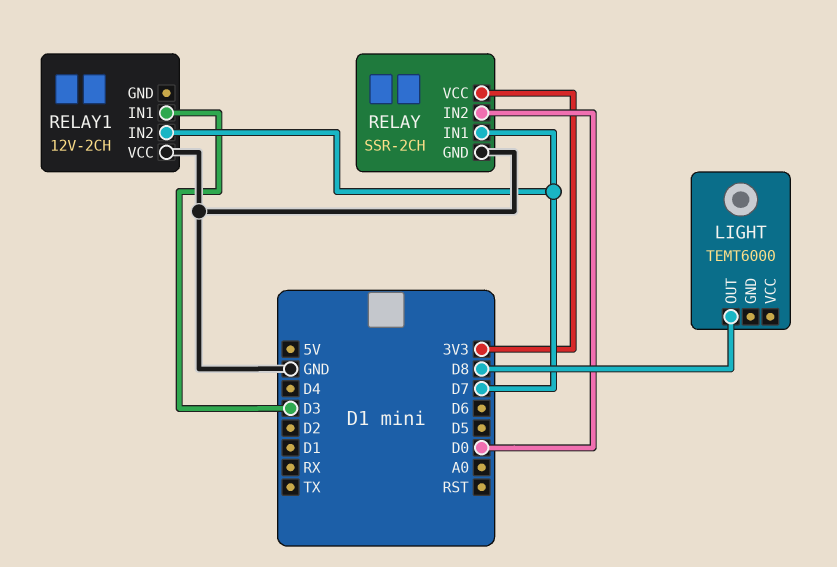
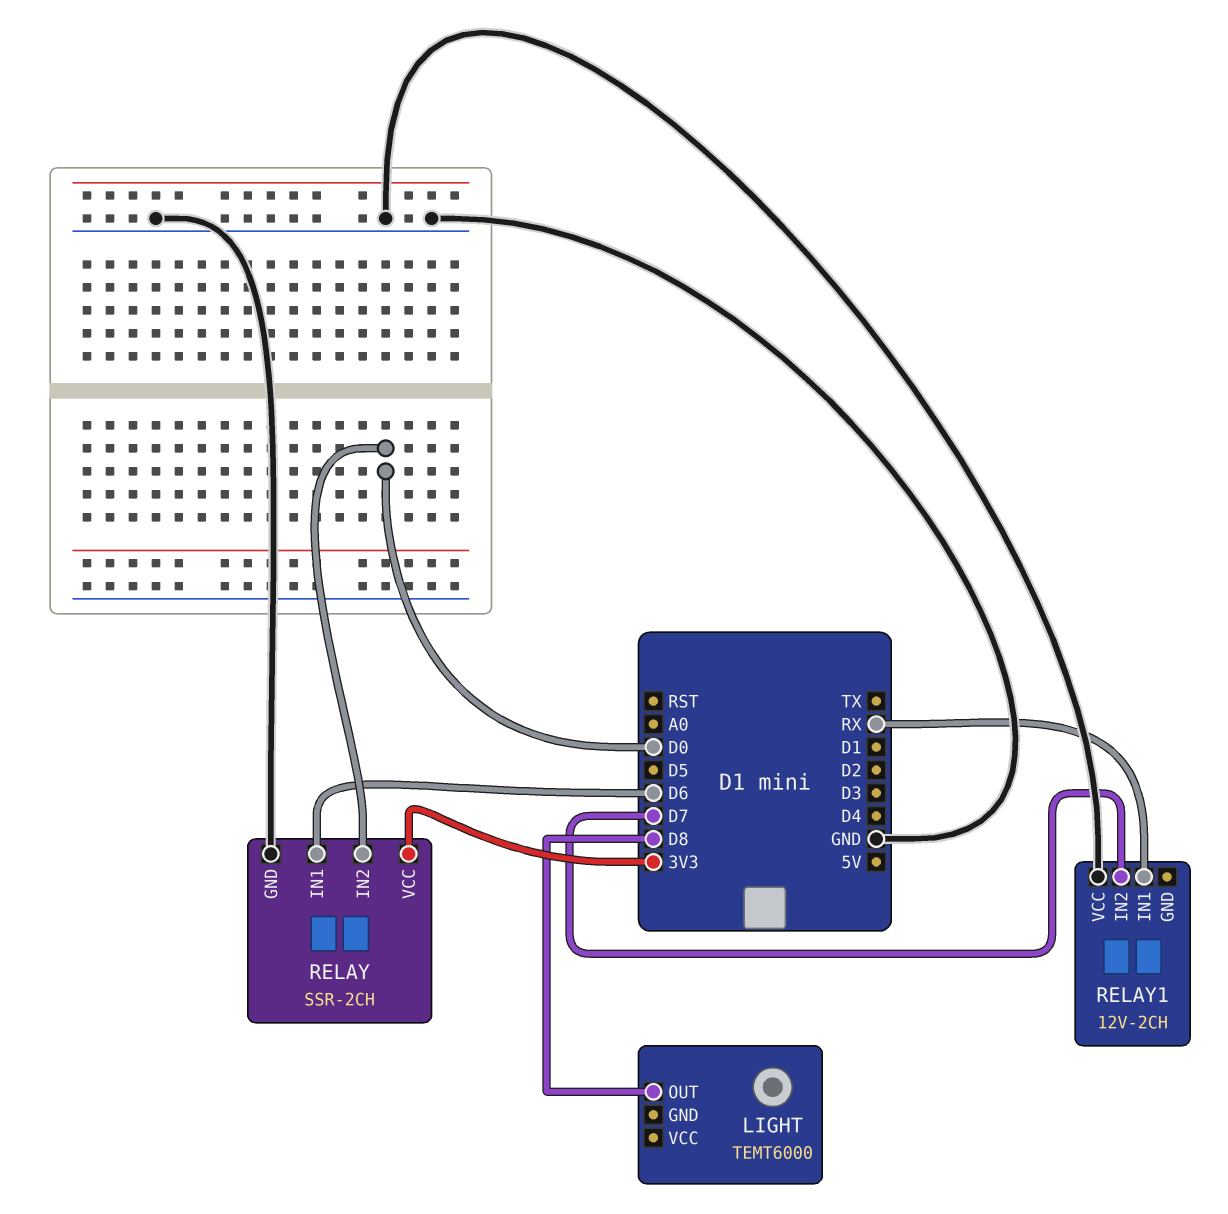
RELAY pin IN1: D7 -> D6
RELAY1 pin IN1: D3 -> RX

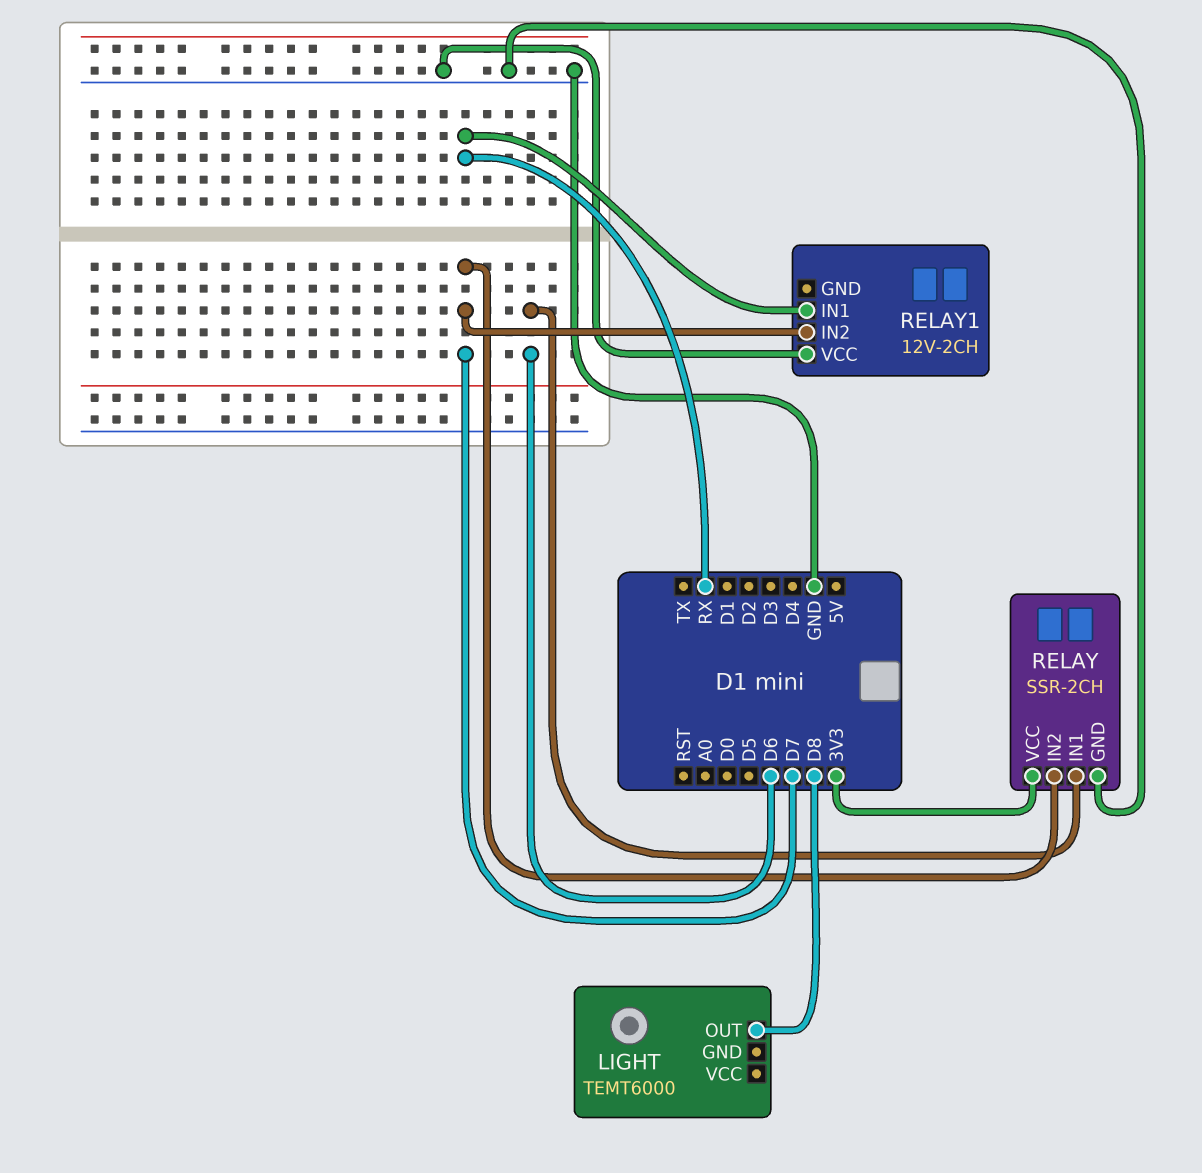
RELAY pin IN2: D0 -> D7

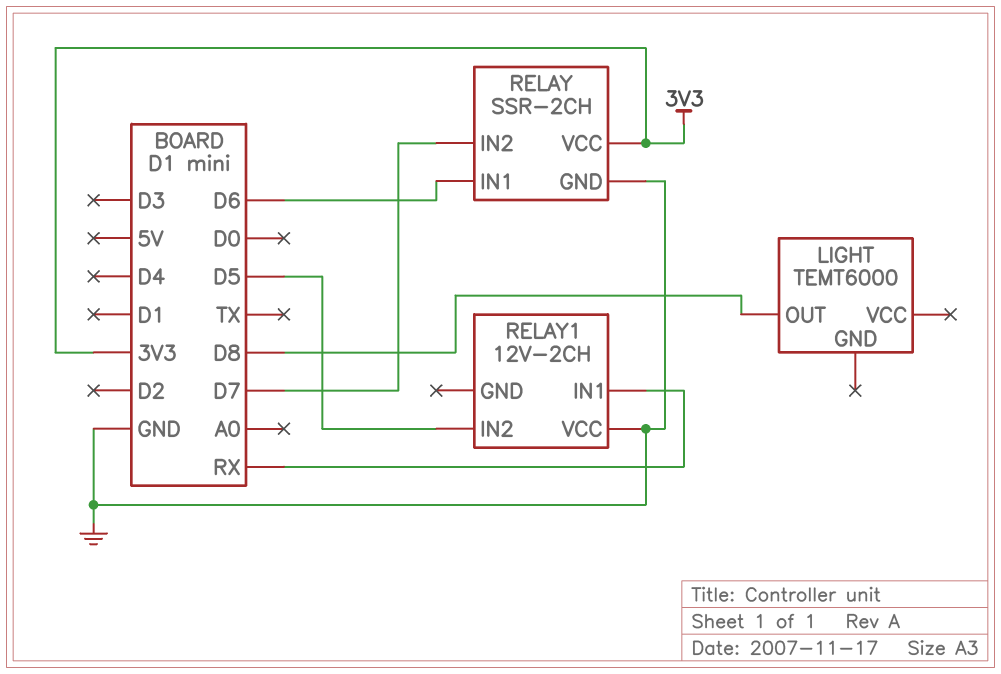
RELAY1 pin IN2: D7 -> D5

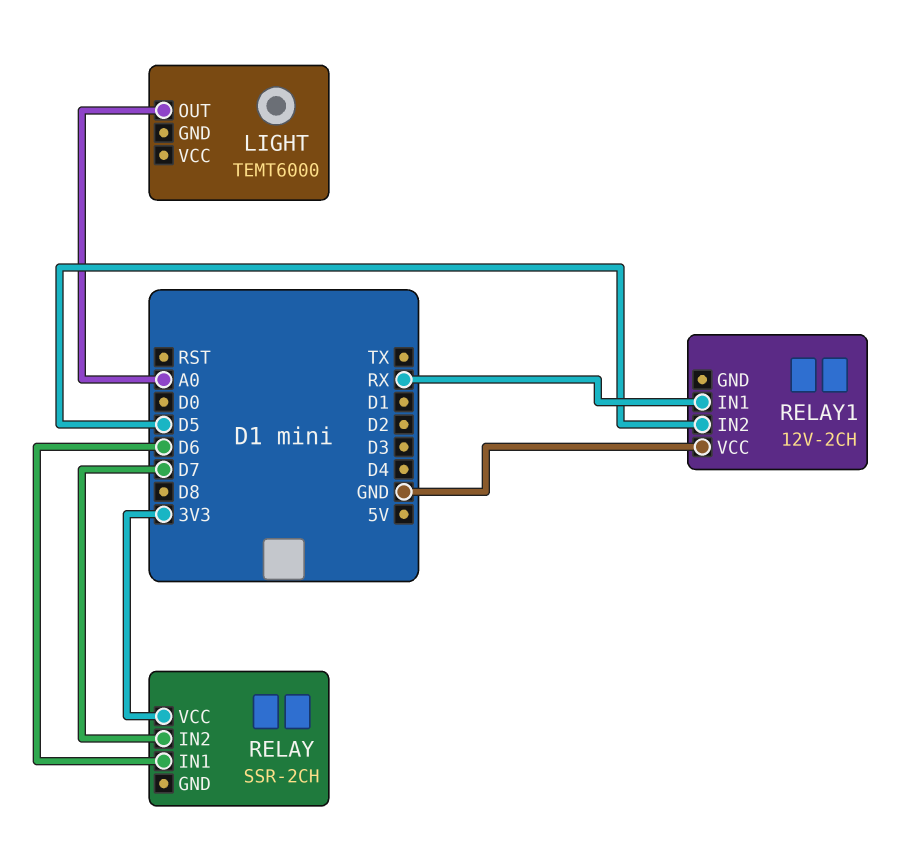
LIGHT pin OUT: D8 -> A0
RELAY pin GND: GND -> none

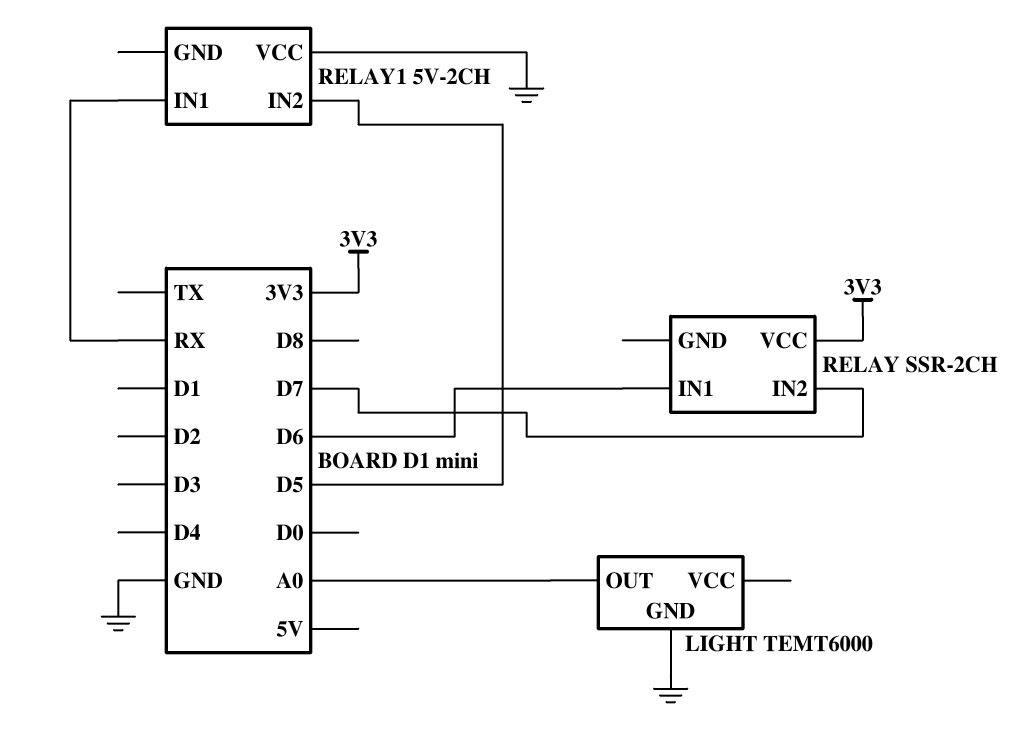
LIGHT pin GND: none -> GND
RELAY1: 12V-2CH -> 5V-2CH

